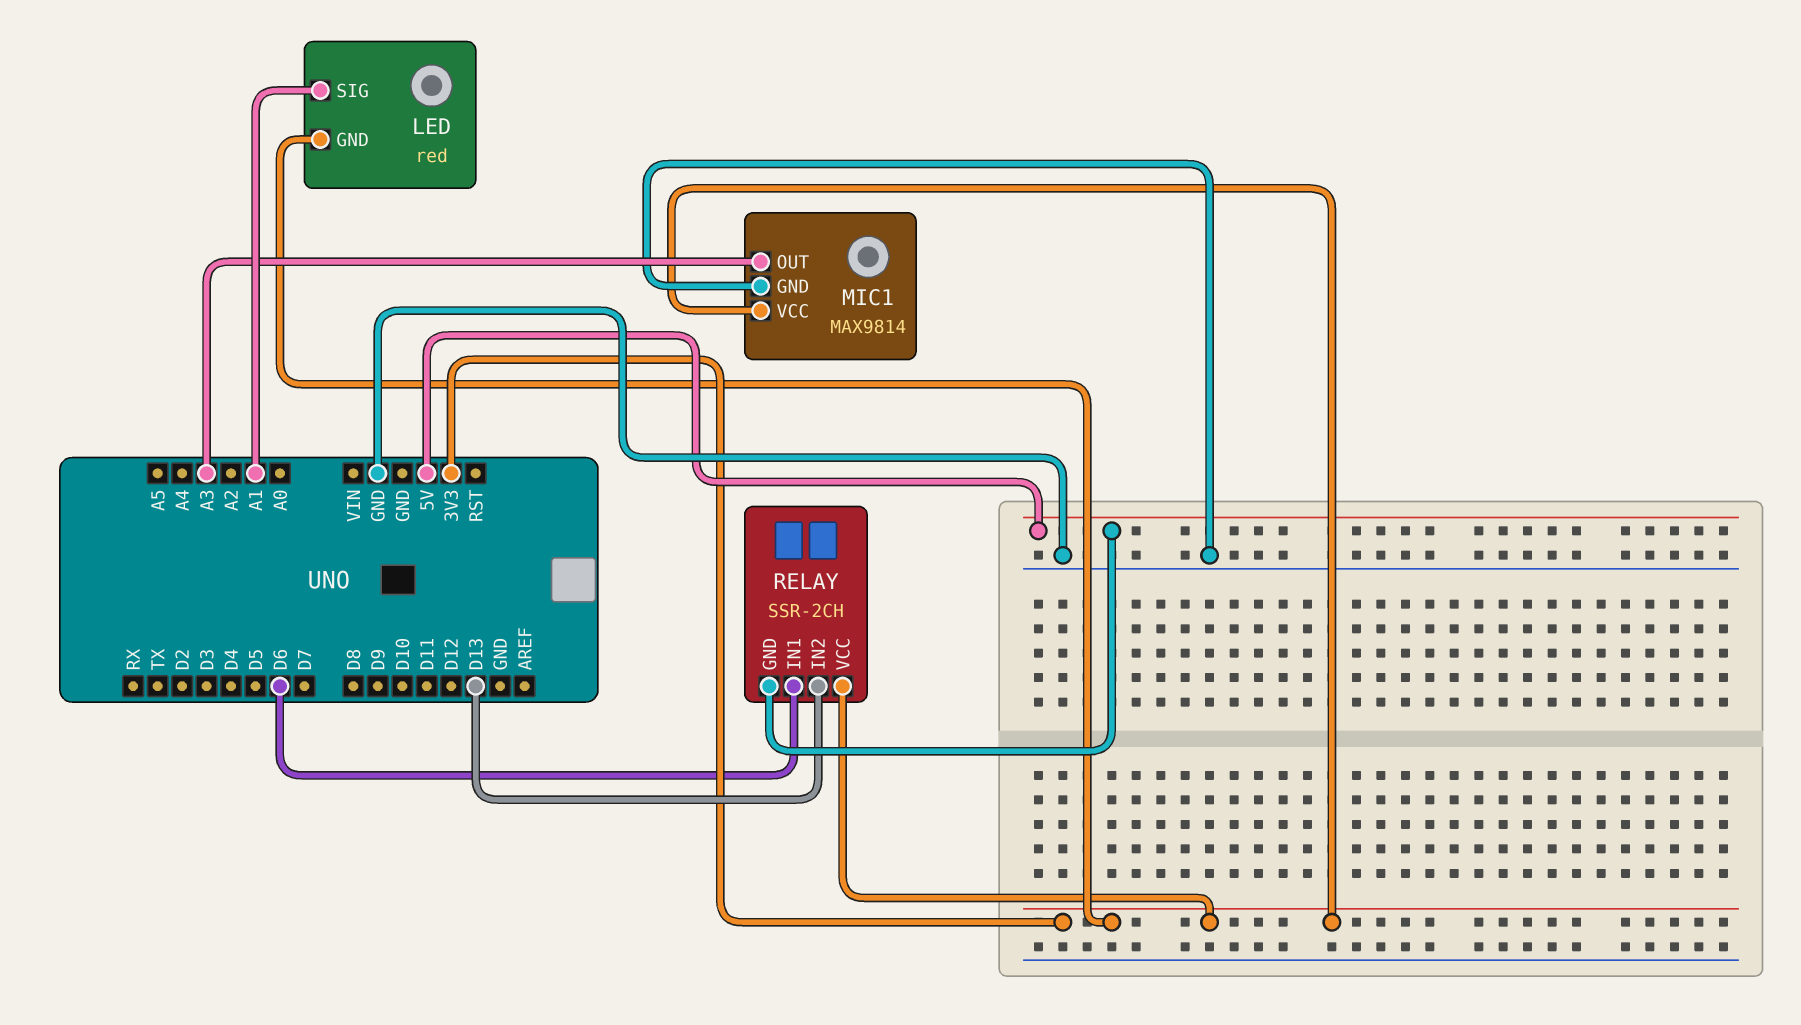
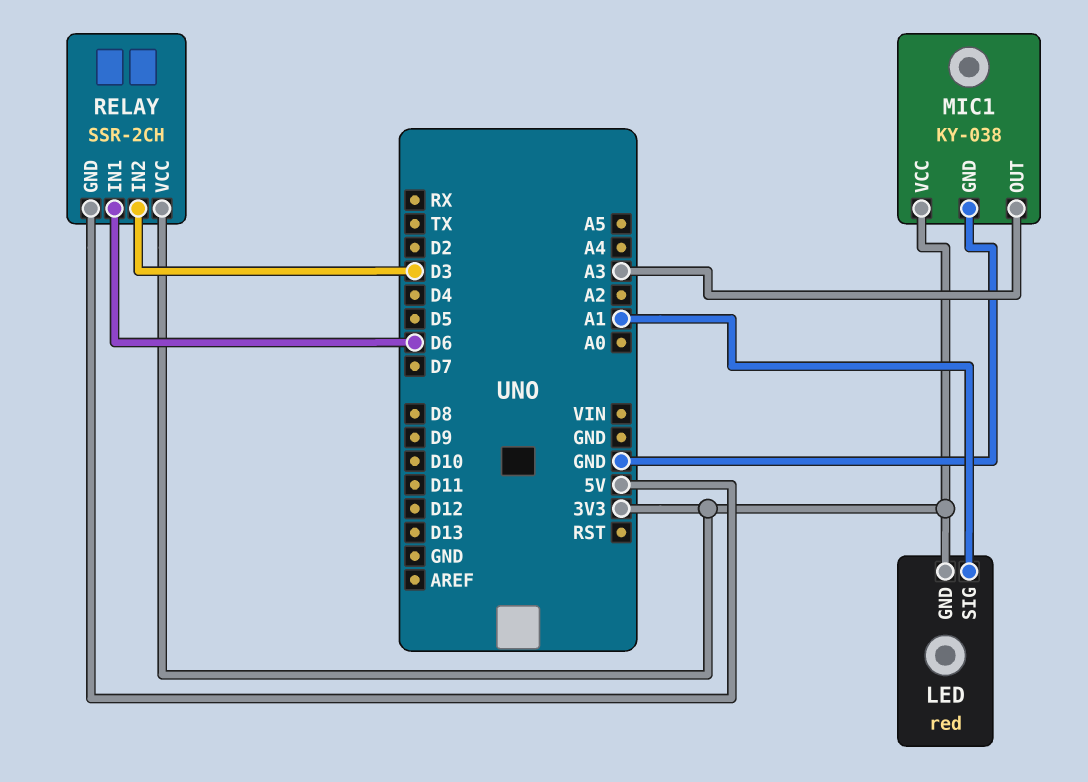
MIC1: MAX9814 -> KY-038
RELAY pin IN2: D13 -> D3

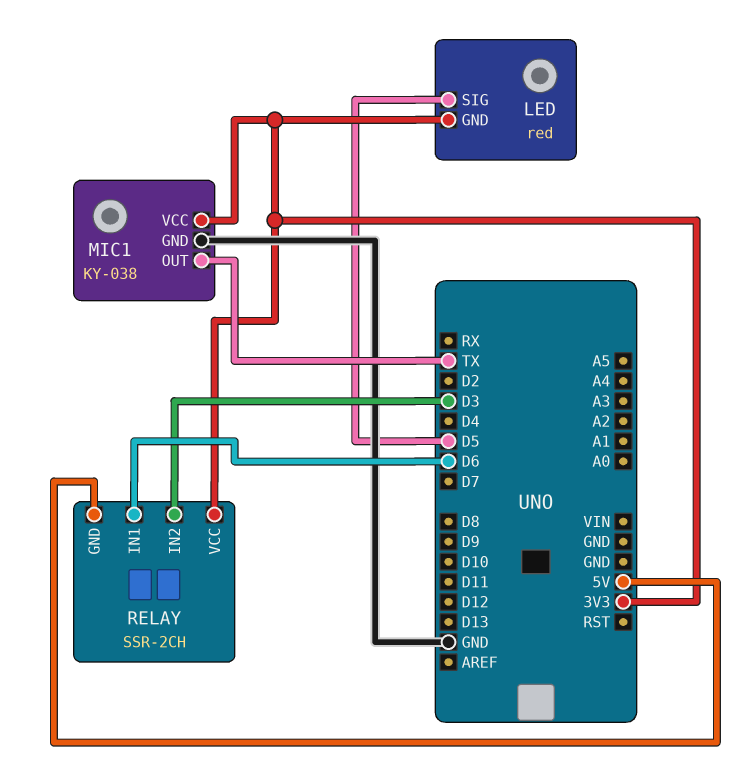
LED pin SIG: A1 -> D5
MIC1 pin OUT: A3 -> TX

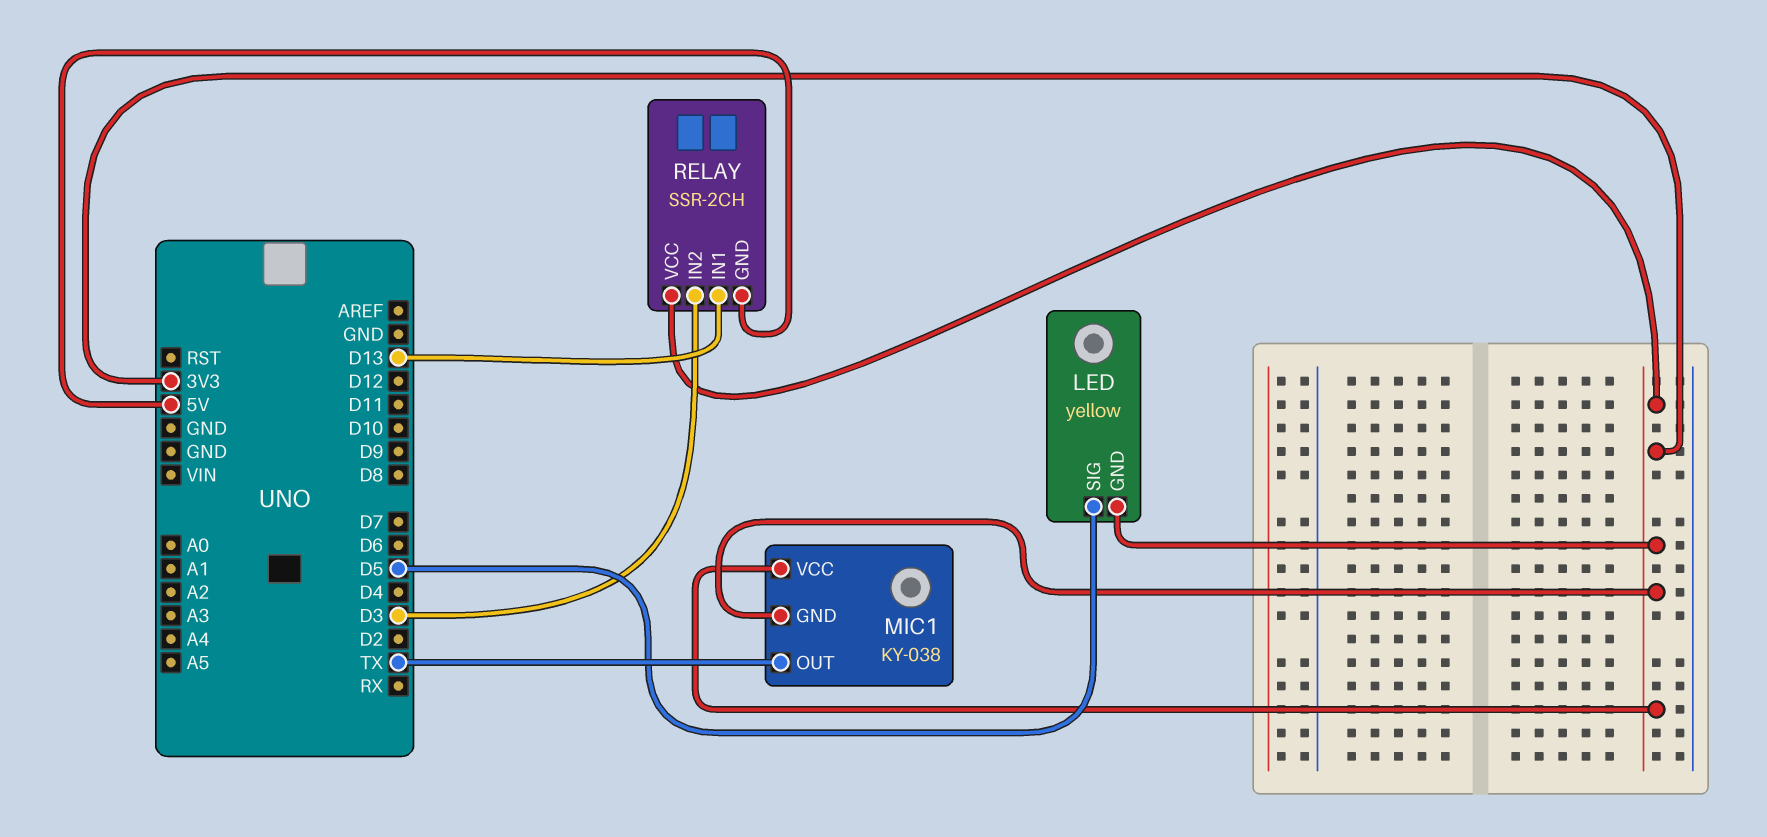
LED: red -> yellow
MIC1 pin GND: GND -> 3V3
RELAY pin IN1: D6 -> D13

